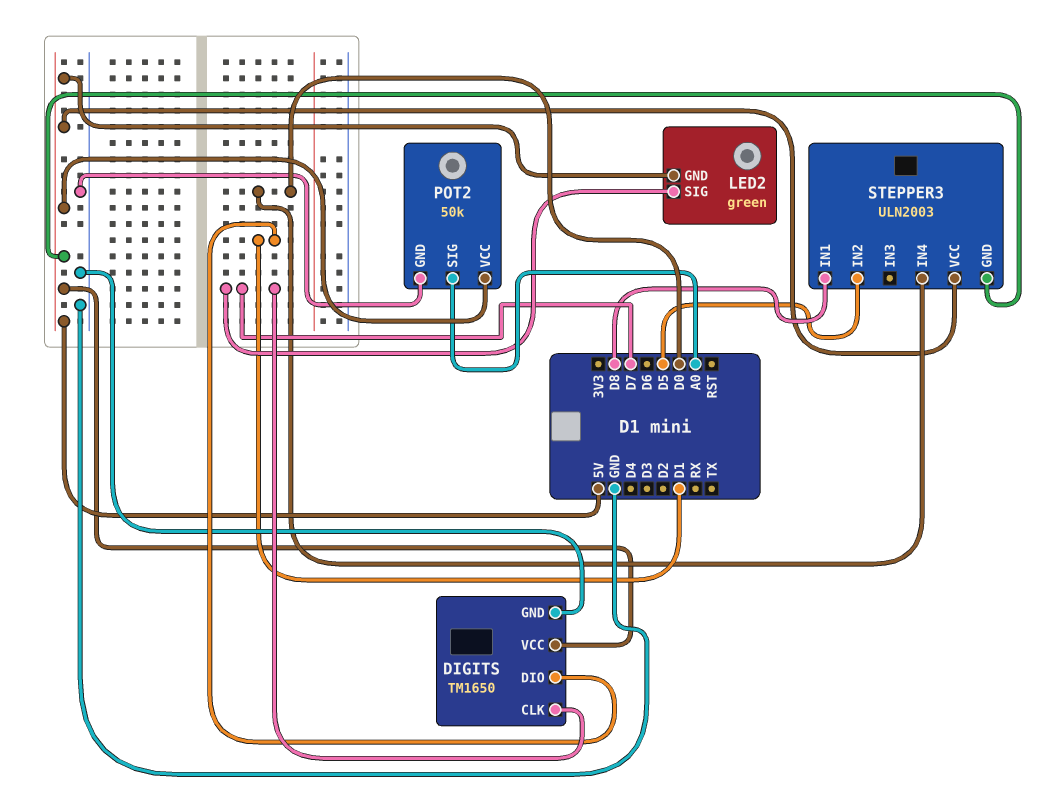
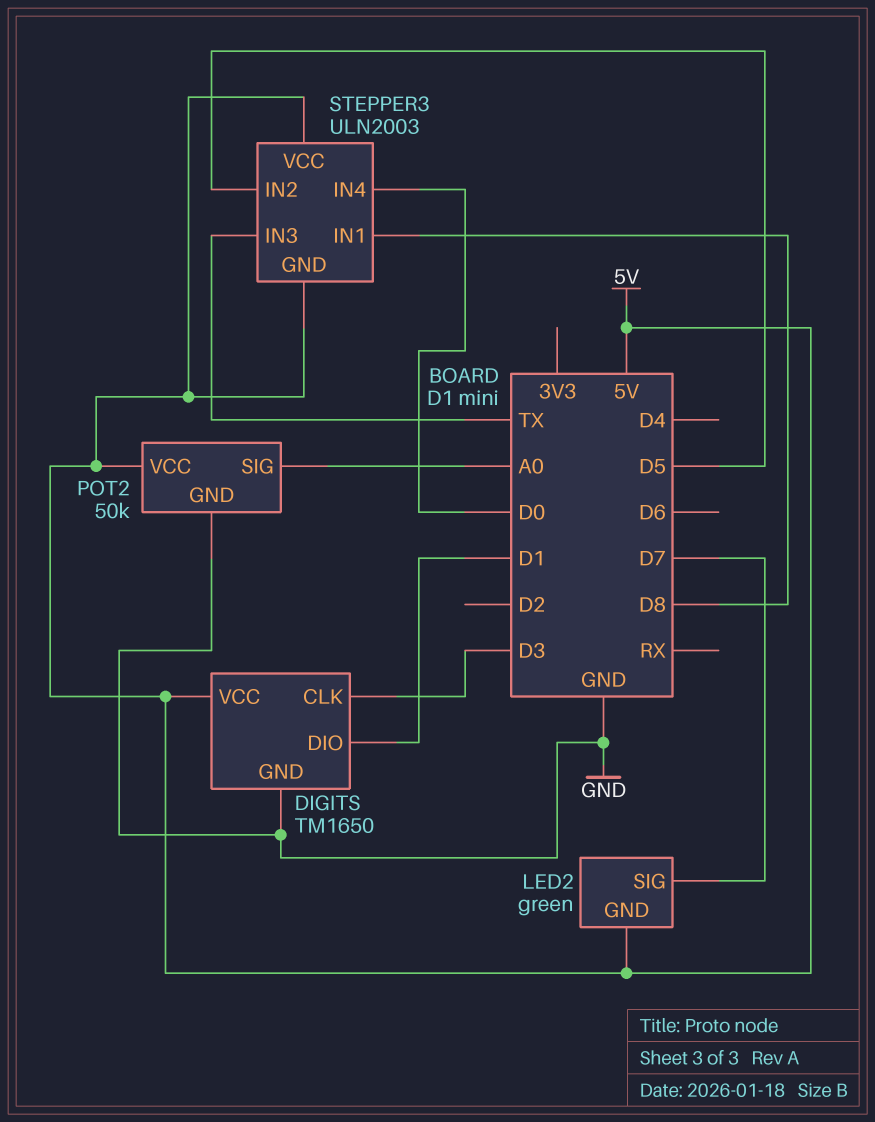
DIGITS pin CLK: D7 -> D3
STEPPER3 pin IN3: none -> TX

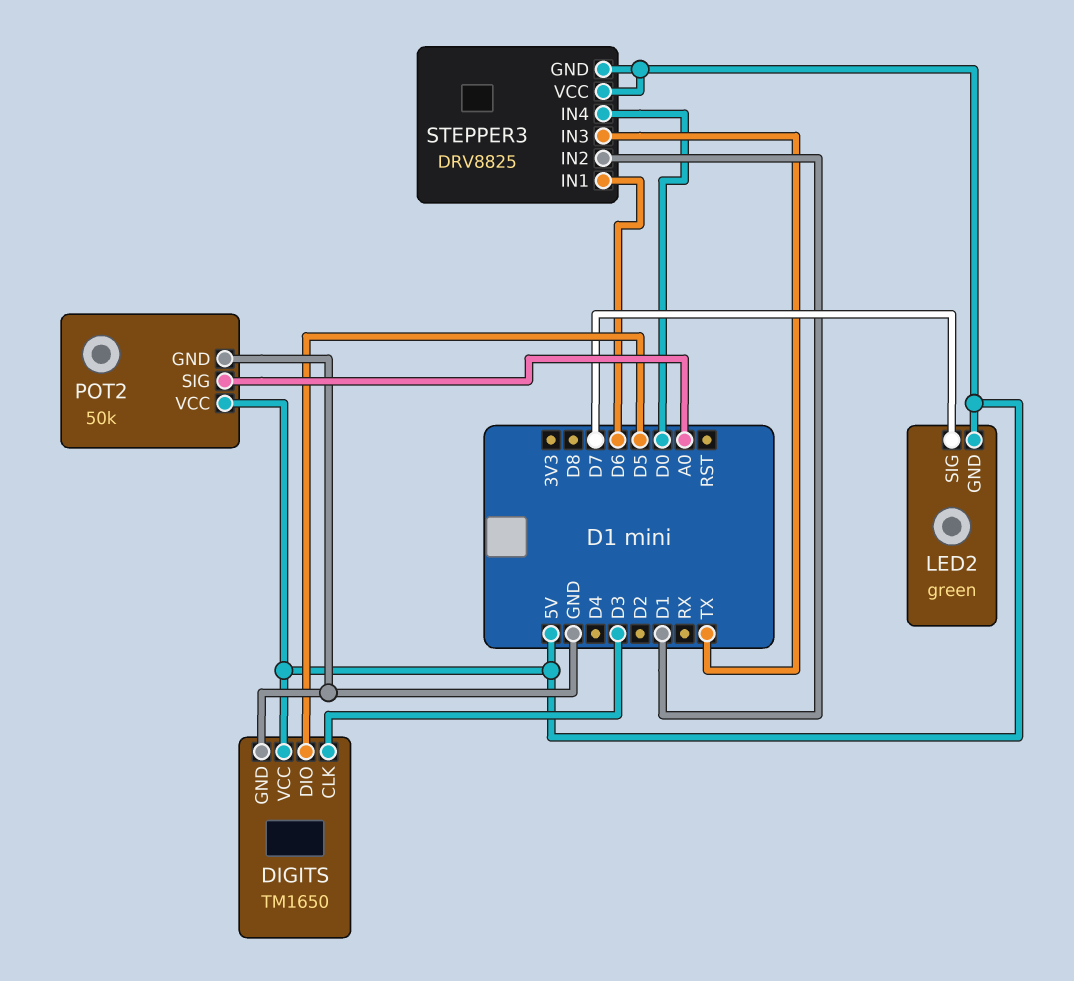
DIGITS pin DIO: D1 -> D5
STEPPER3: ULN2003 -> DRV8825
STEPPER3 pin IN1: D8 -> D6
STEPPER3 pin IN2: D5 -> D1

